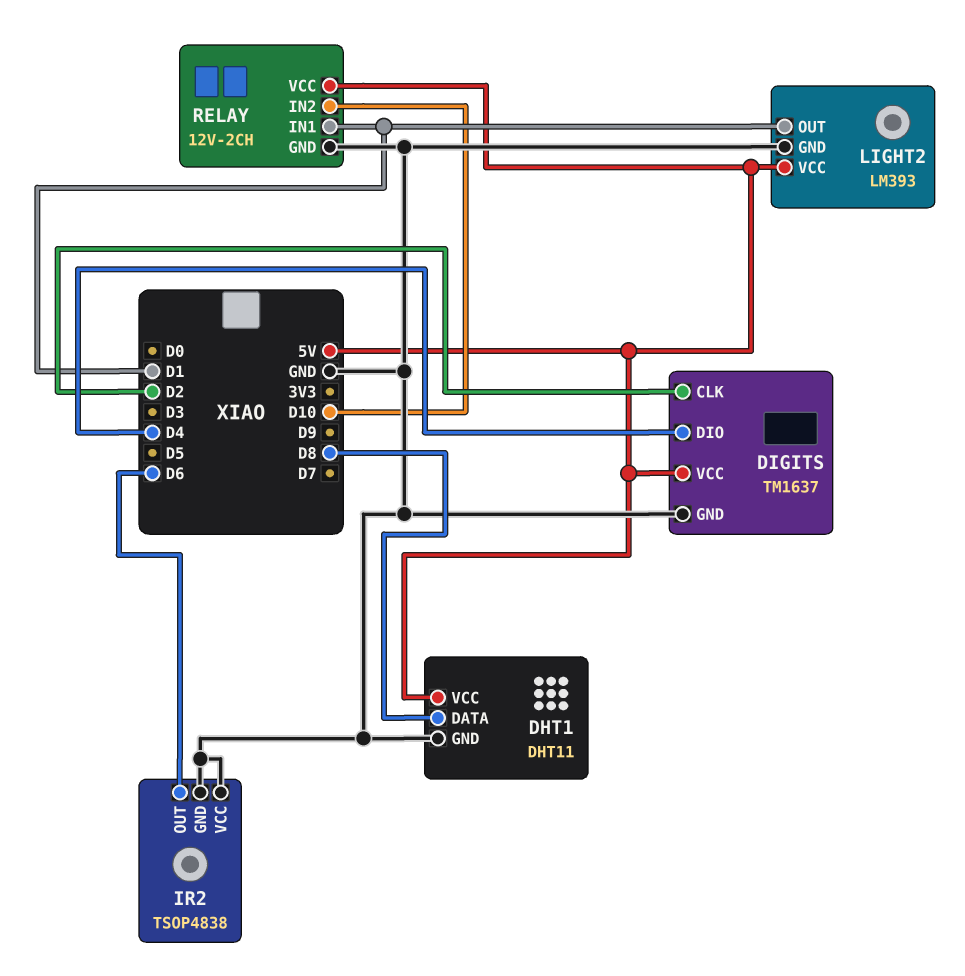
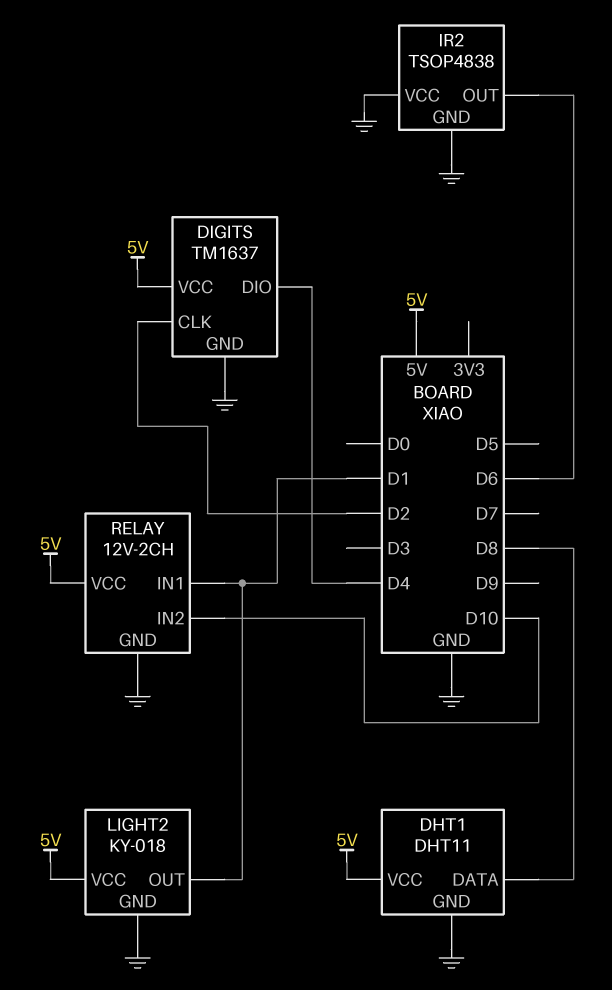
LIGHT2: LM393 -> KY-018

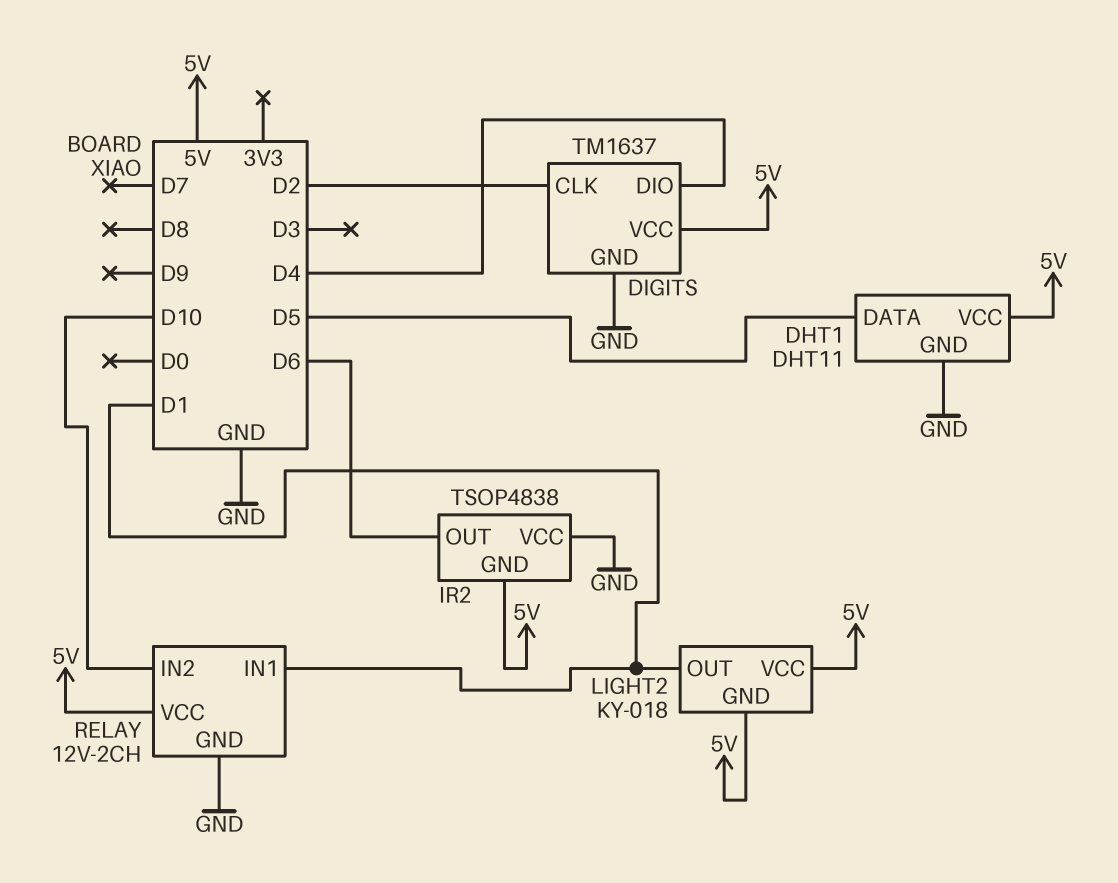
DHT1 pin DATA: D8 -> D5
IR2 pin GND: GND -> 5V
LIGHT2 pin GND: GND -> 5V

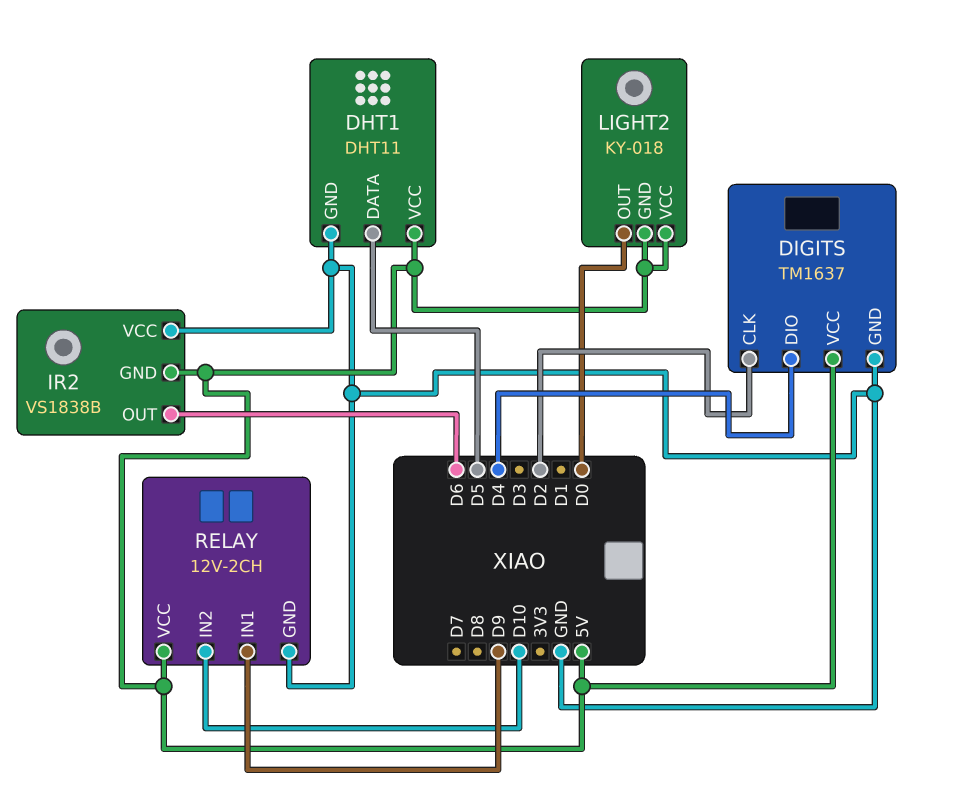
IR2: TSOP4838 -> VS1838B
LIGHT2 pin OUT: D1 -> D0
RELAY pin IN1: D1 -> D9

